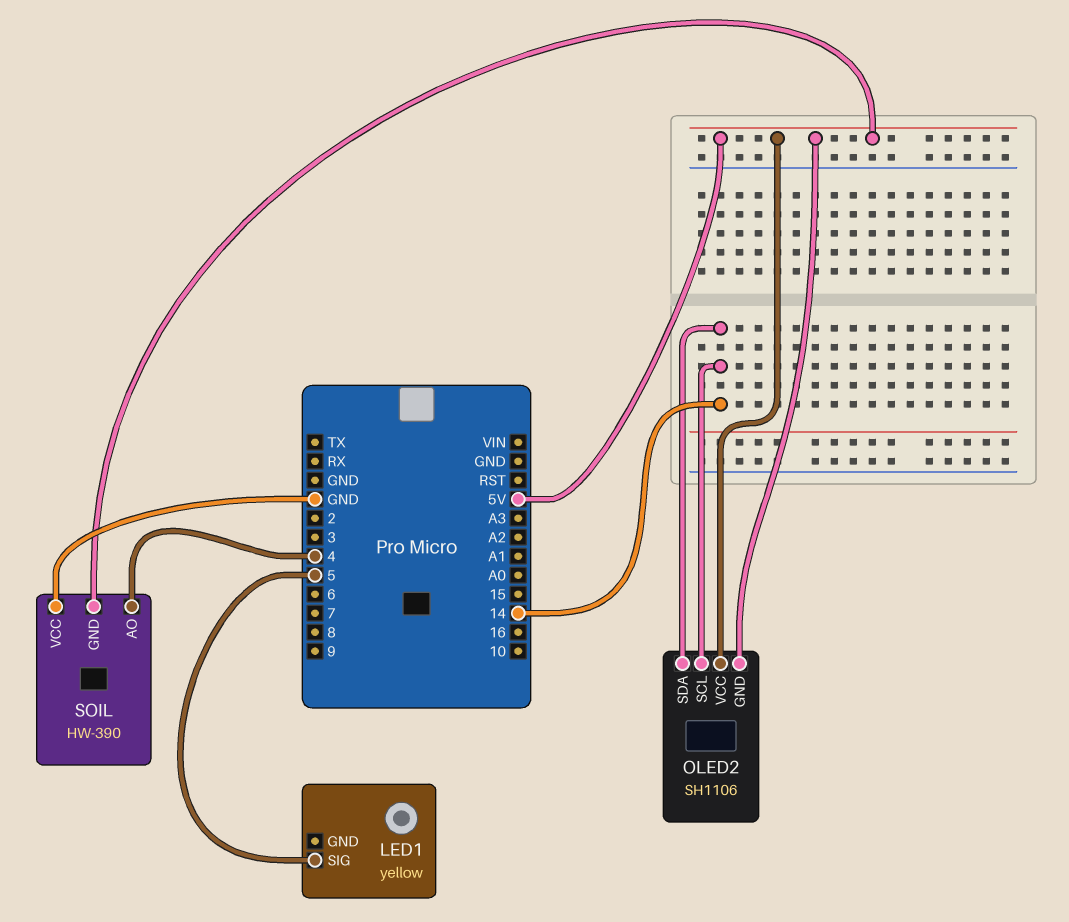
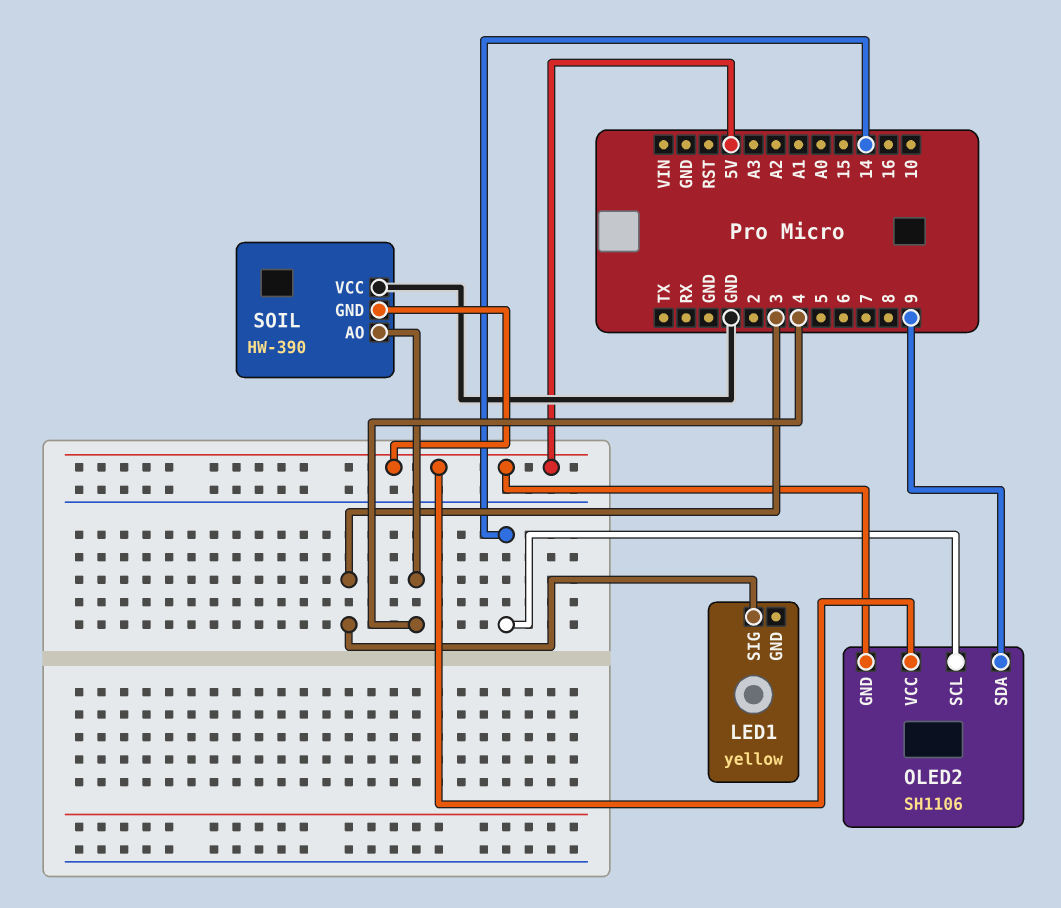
LED1 pin SIG: 5 -> 3
OLED2 pin SDA: 14 -> 9

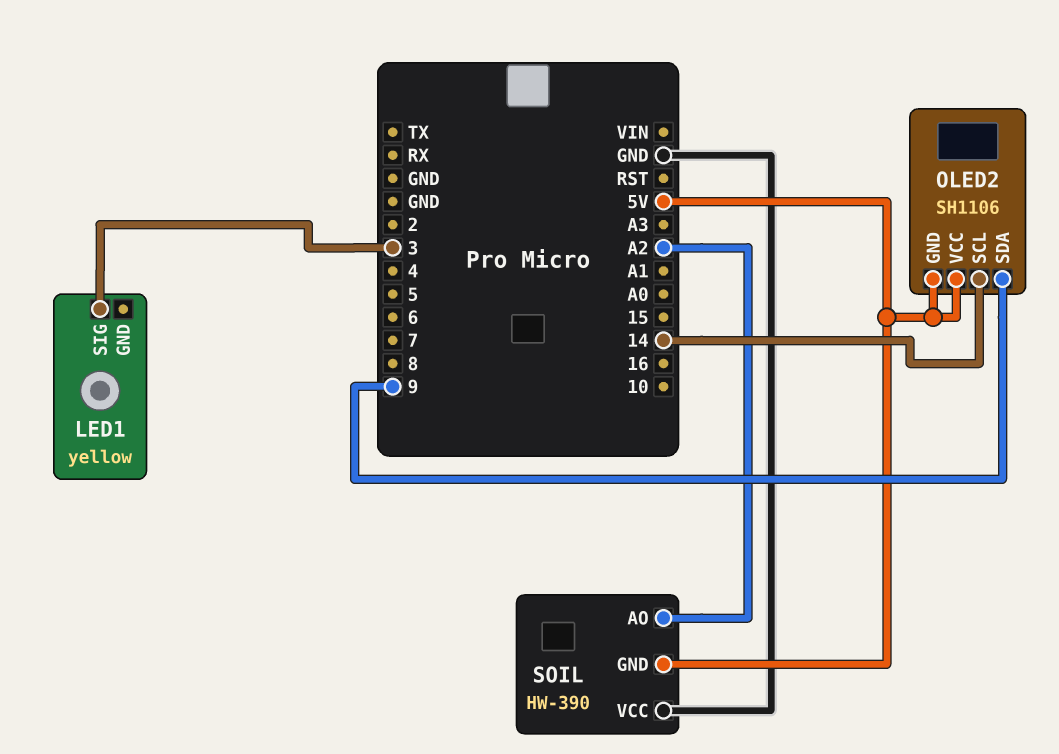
SOIL pin AO: 4 -> A2

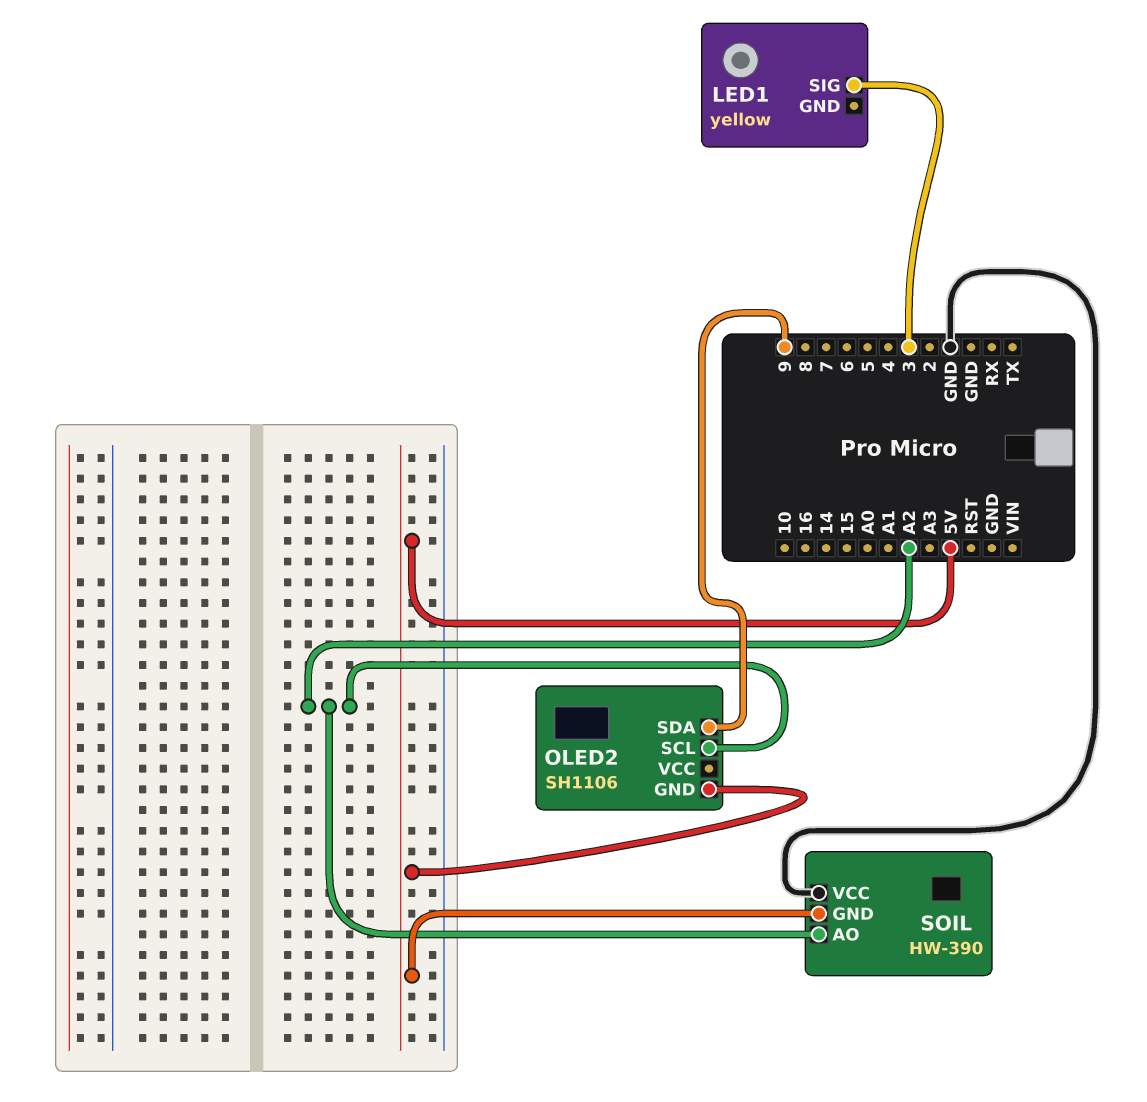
OLED2 pin SCL: 14 -> A2
OLED2 pin VCC: 5V -> none

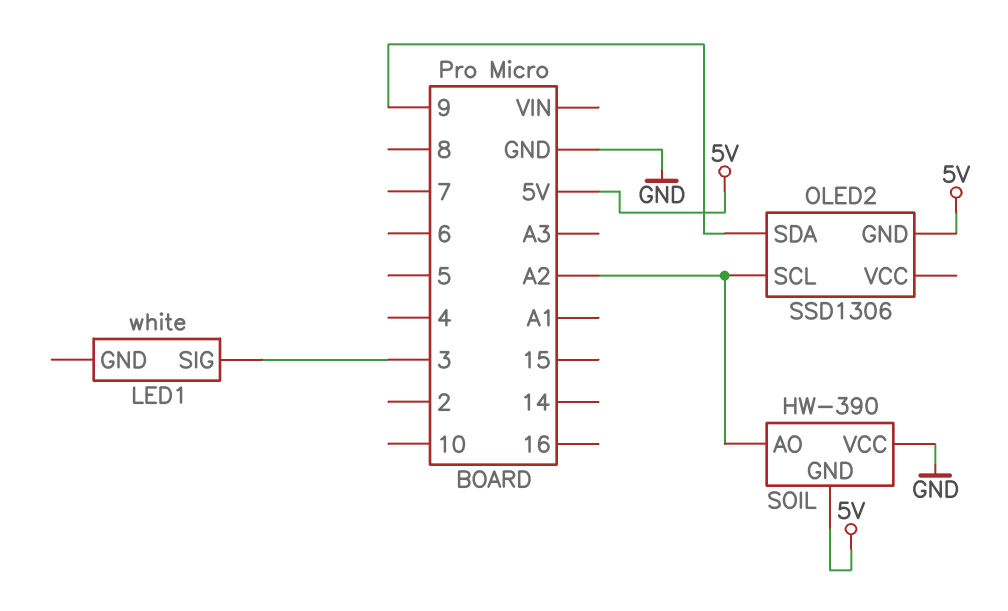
LED1: yellow -> white
OLED2: SH1106 -> SSD1306

